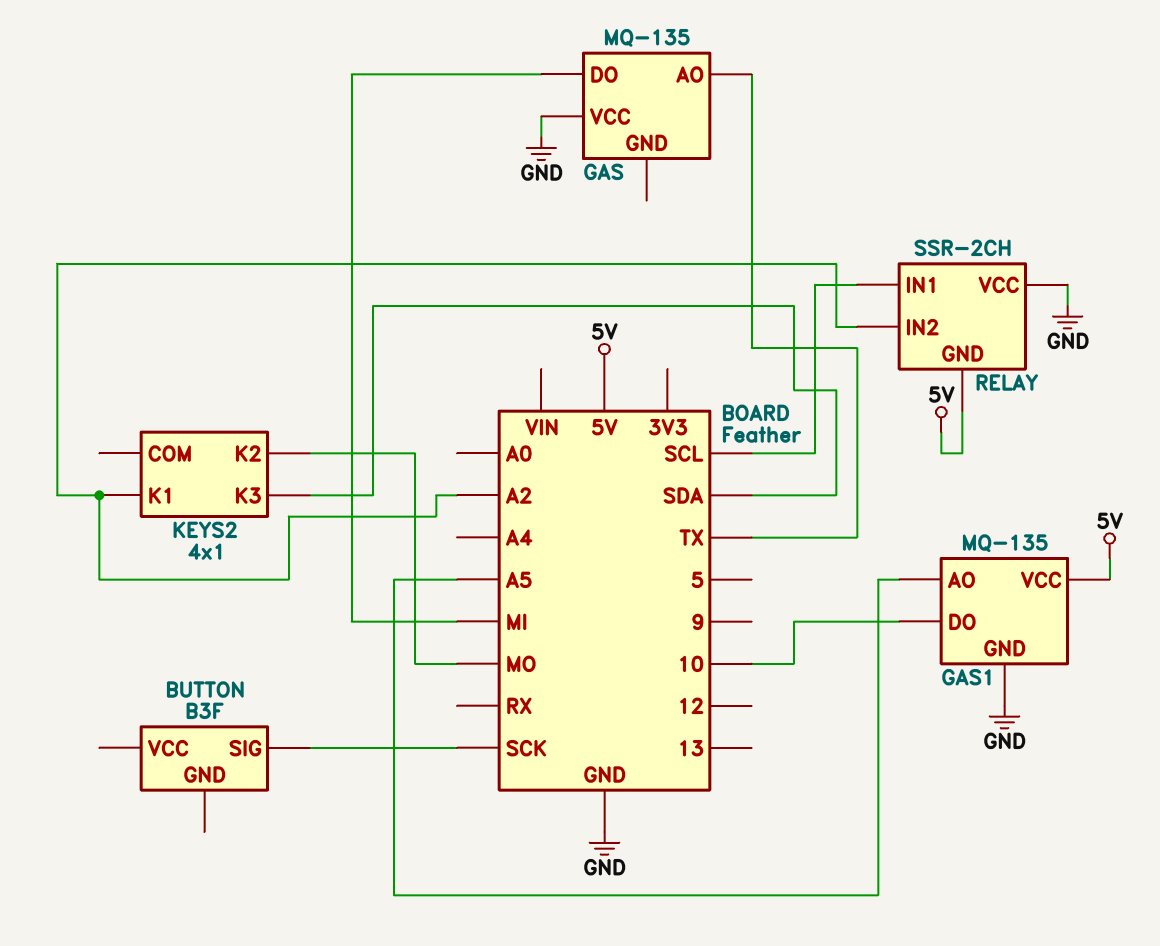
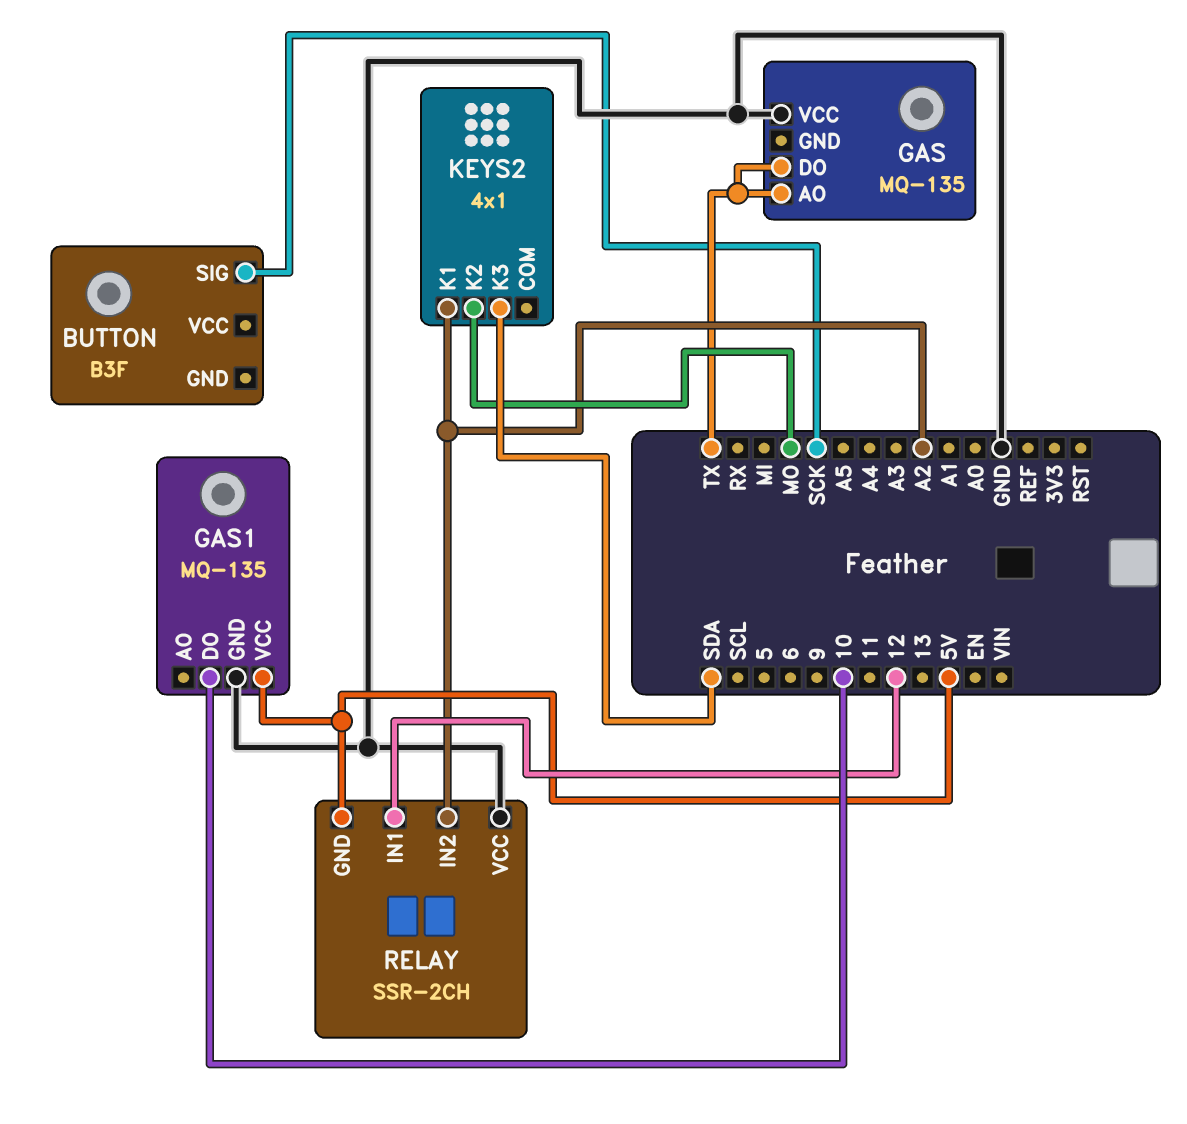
GAS pin DO: MI -> TX
GAS1 pin AO: A5 -> none
RELAY pin IN1: SCL -> 12

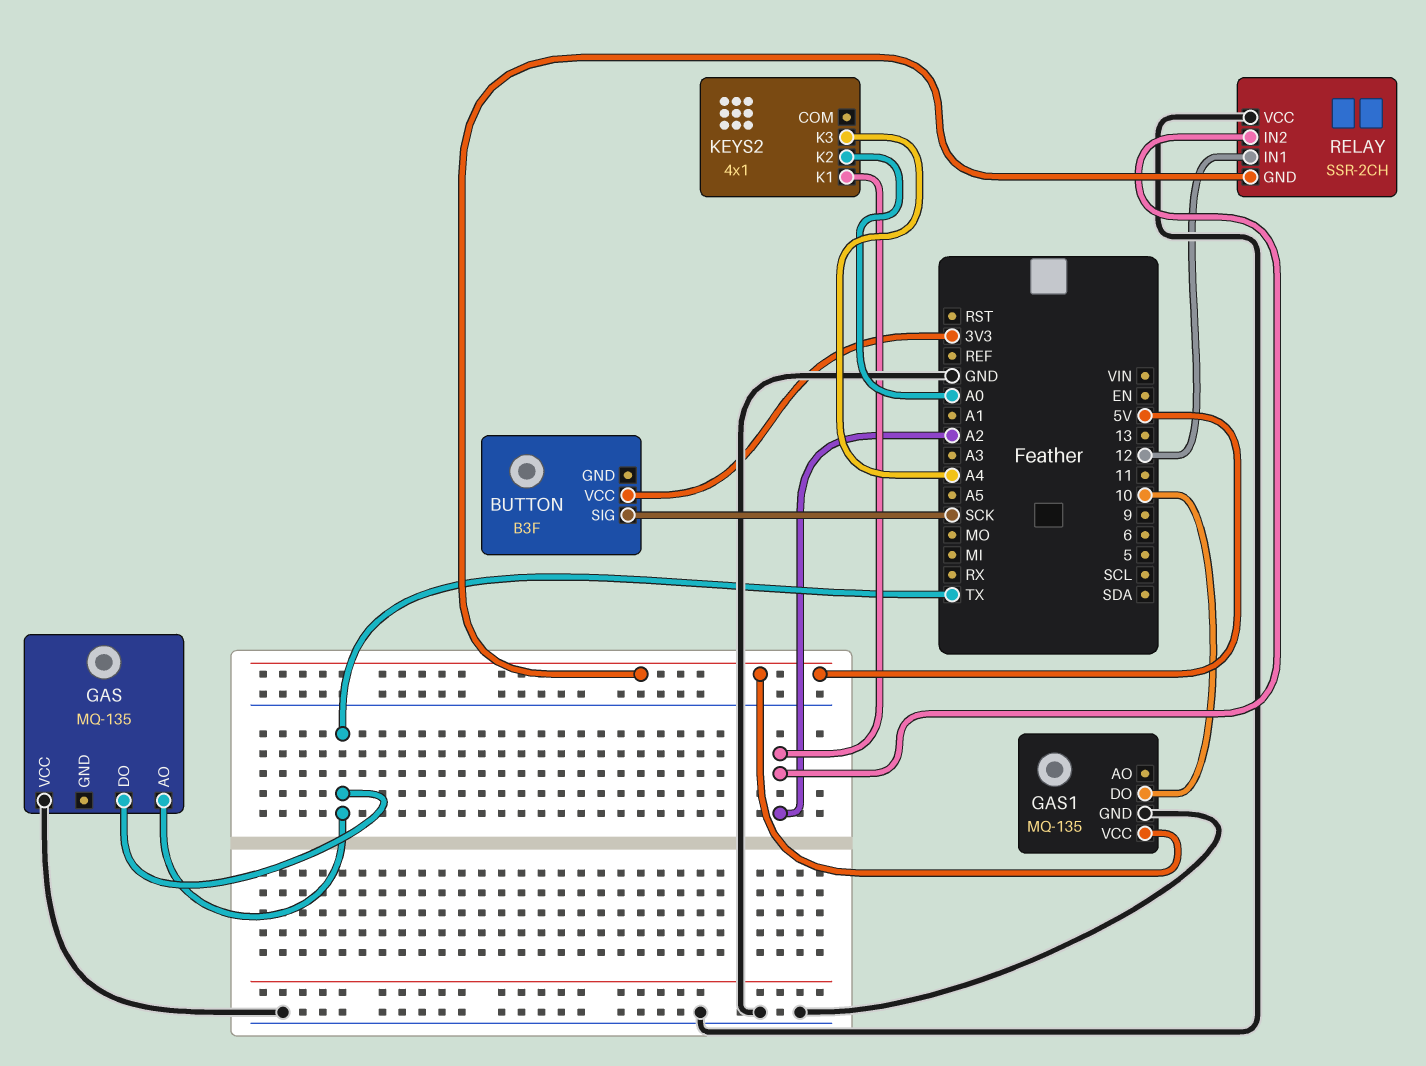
BUTTON pin VCC: none -> 3V3
KEYS2 pin K2: MO -> A0
KEYS2 pin K3: SDA -> A4

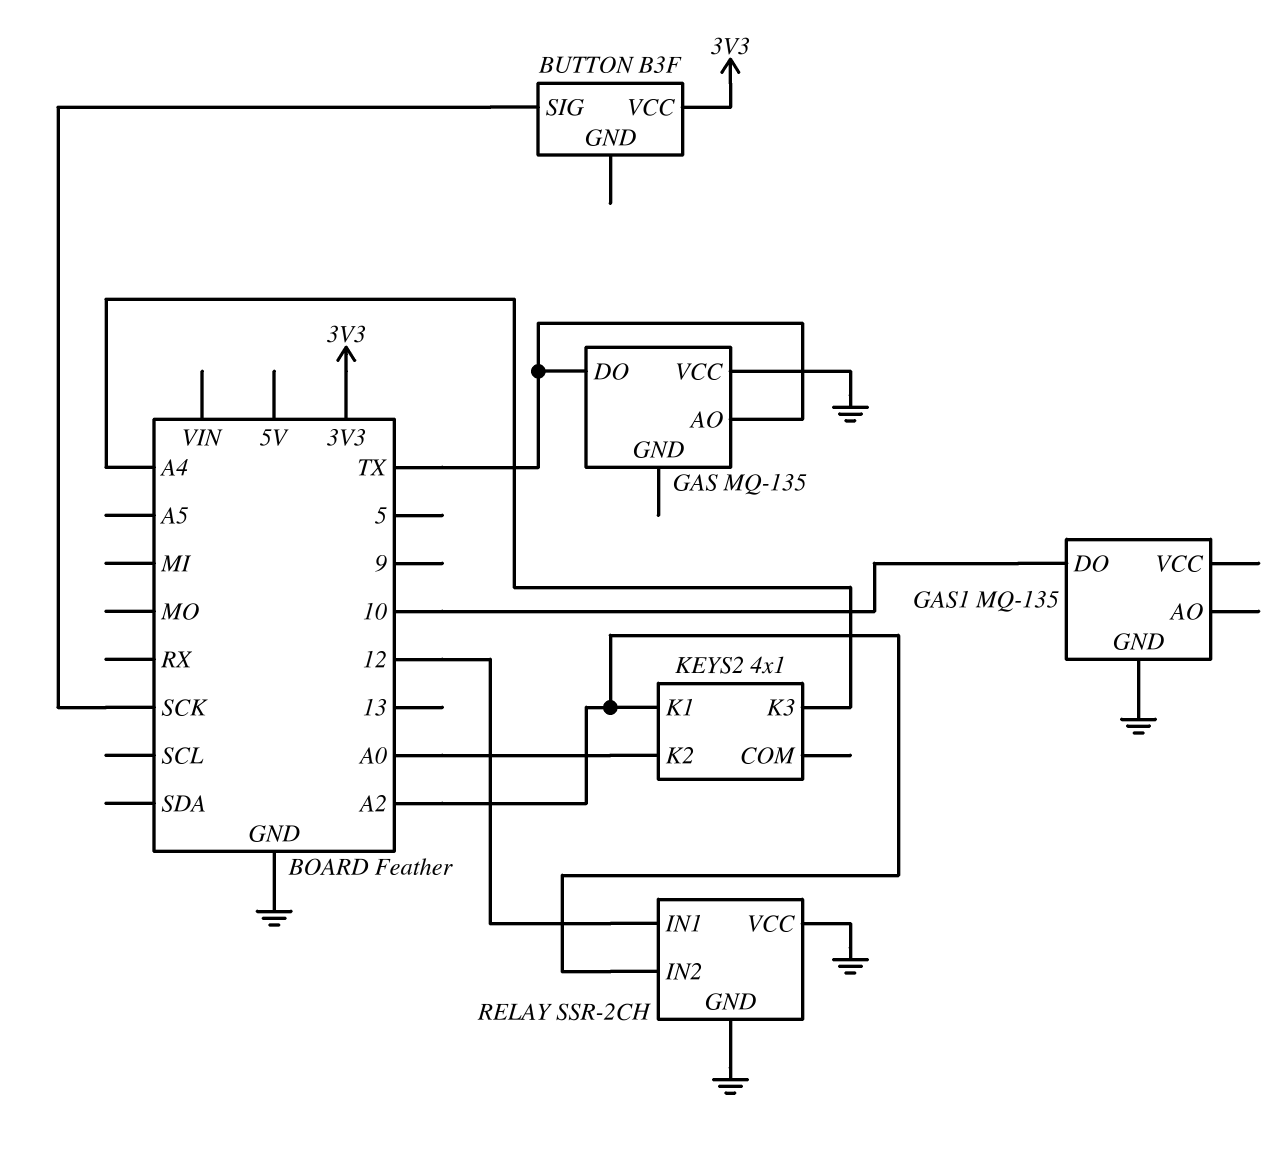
GAS1 pin VCC: 5V -> none
RELAY pin GND: 5V -> GND

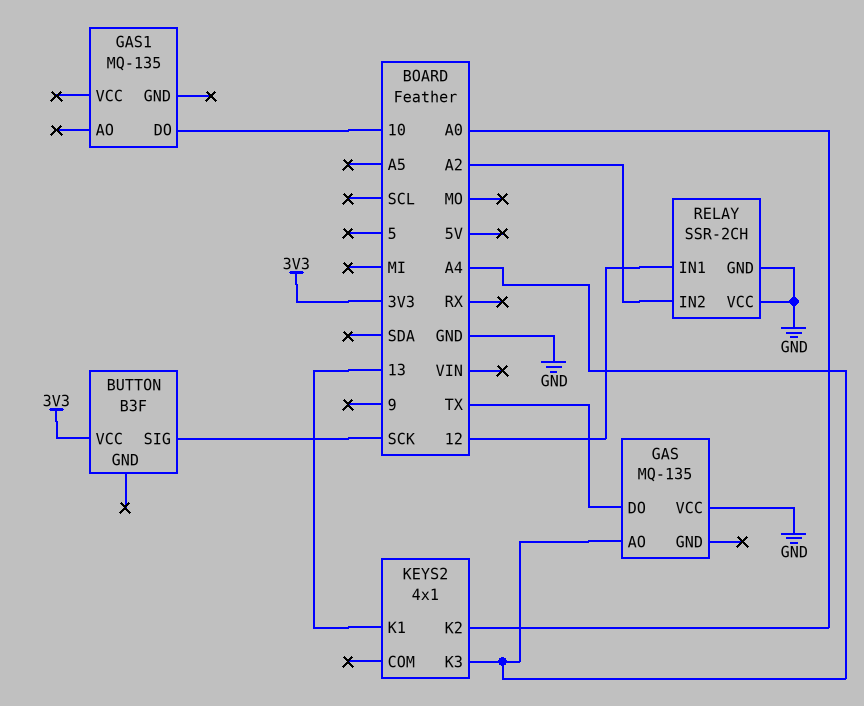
GAS pin AO: TX -> A4
GAS1 pin GND: GND -> none
KEYS2 pin K1: A2 -> 13

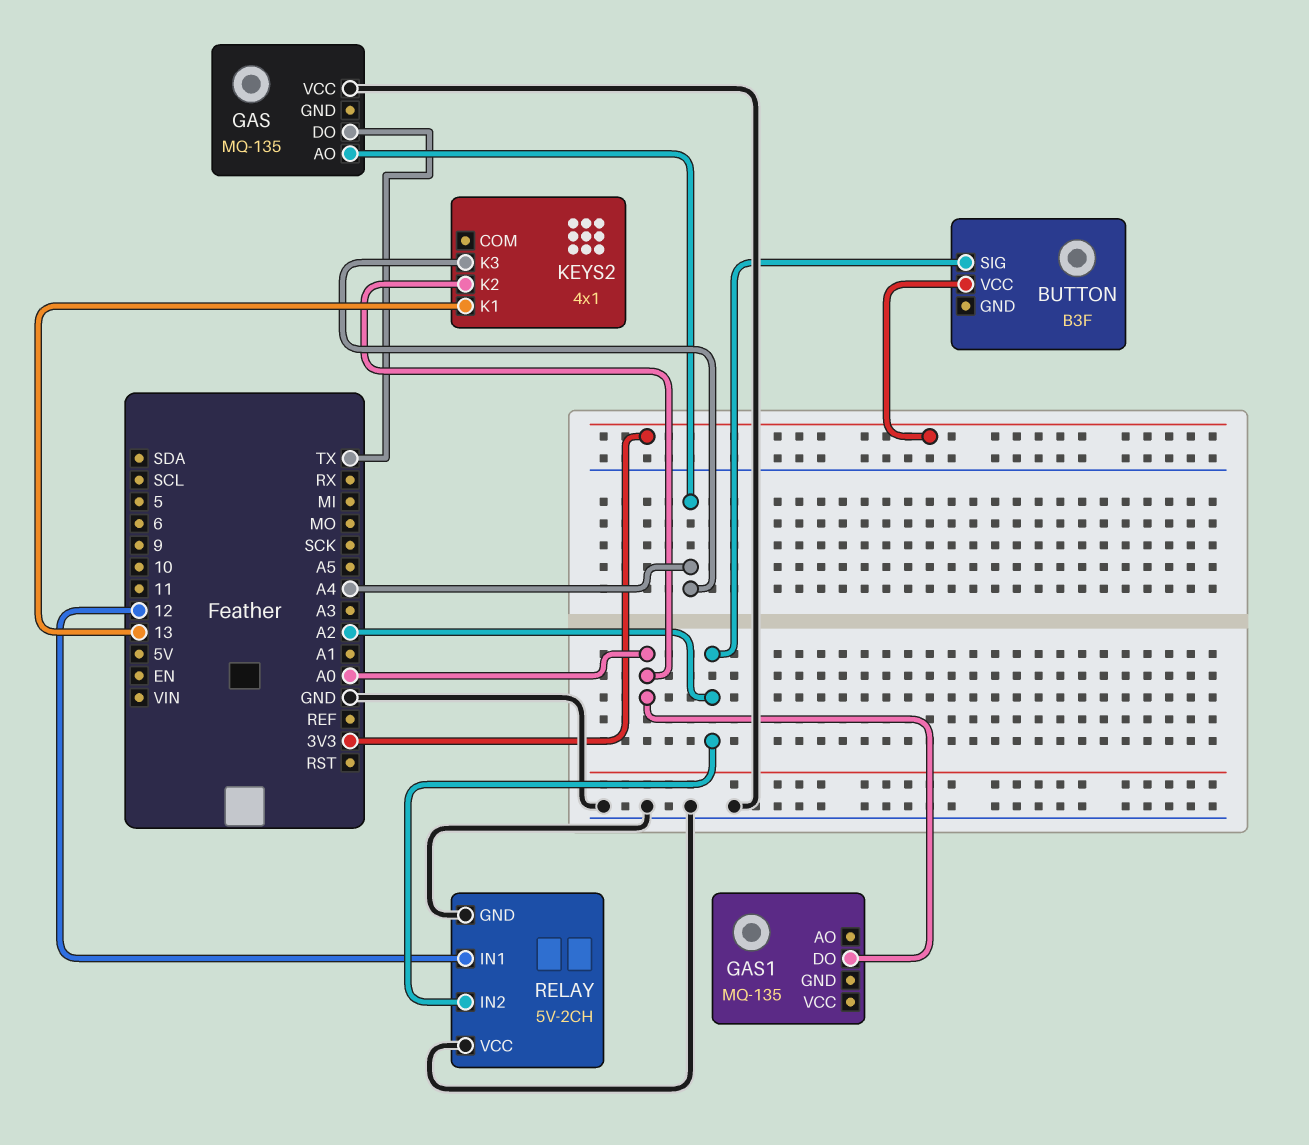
BUTTON pin SIG: SCK -> A2
GAS1 pin DO: 10 -> A0
RELAY: SSR-2CH -> 5V-2CH

